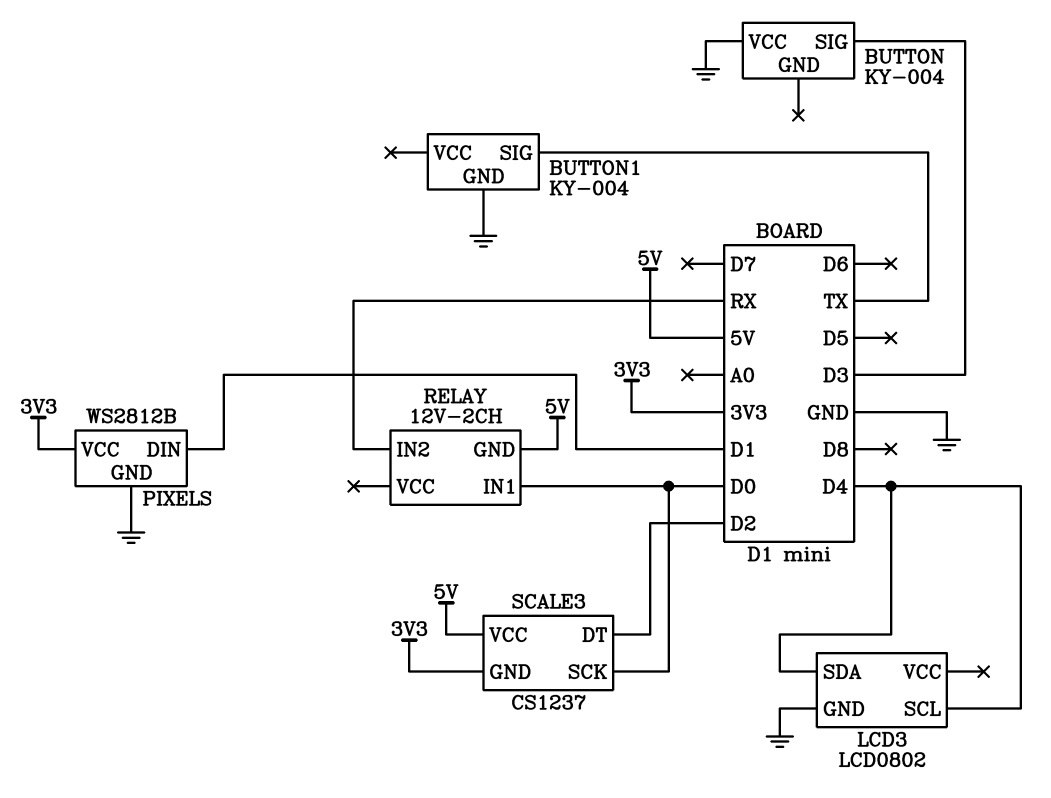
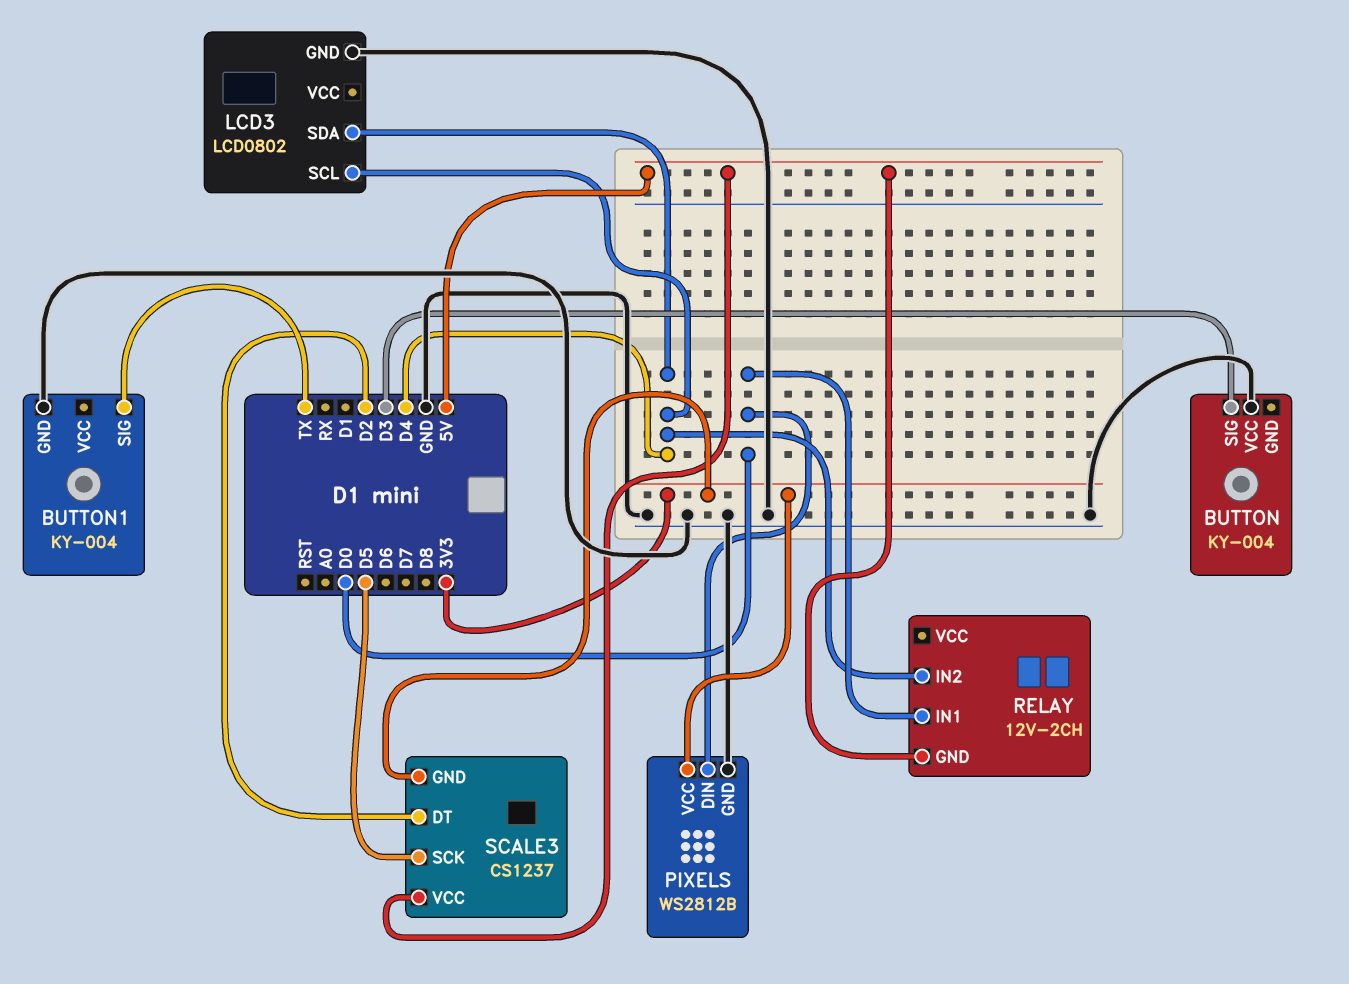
PIXELS pin DIN: D1 -> D0
RELAY pin IN2: RX -> D4
SCALE3 pin SCK: D0 -> D5

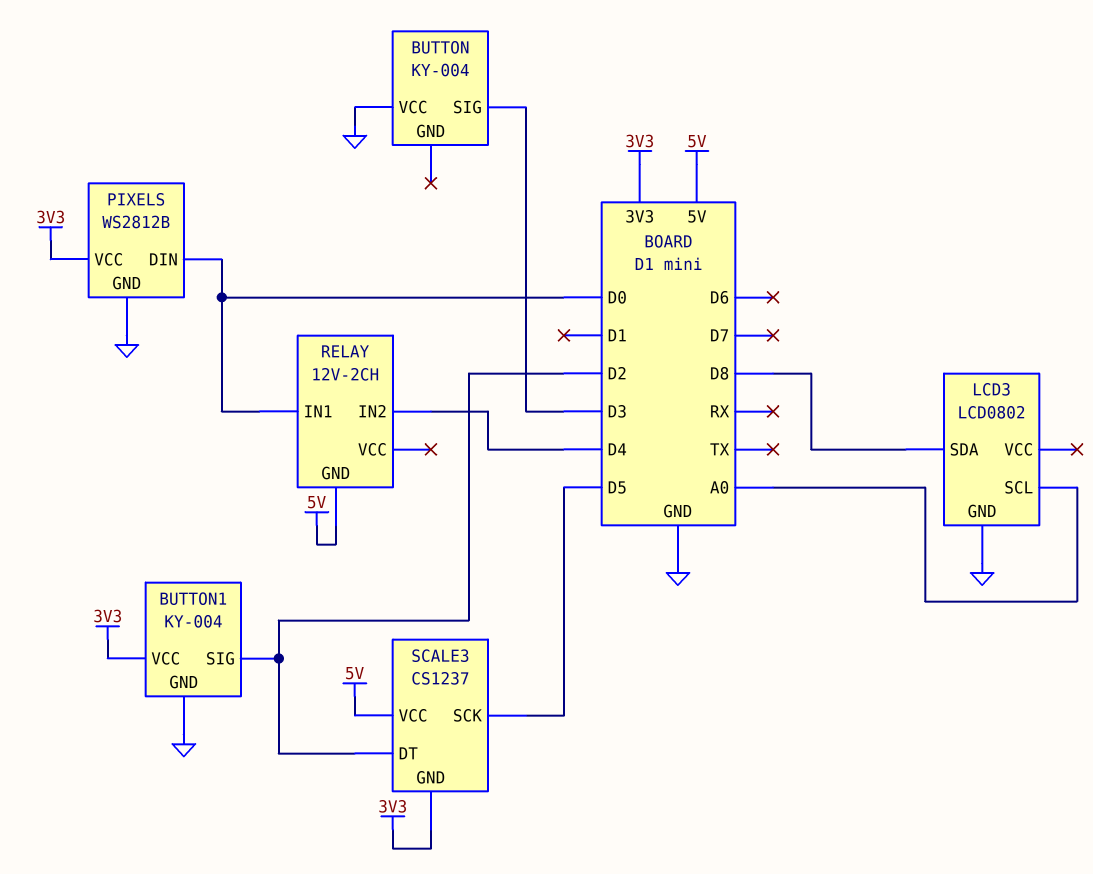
BUTTON1 pin SIG: TX -> D2
BUTTON1 pin VCC: none -> 3V3
LCD3 pin SCL: D4 -> A0
LCD3 pin SDA: D4 -> D8

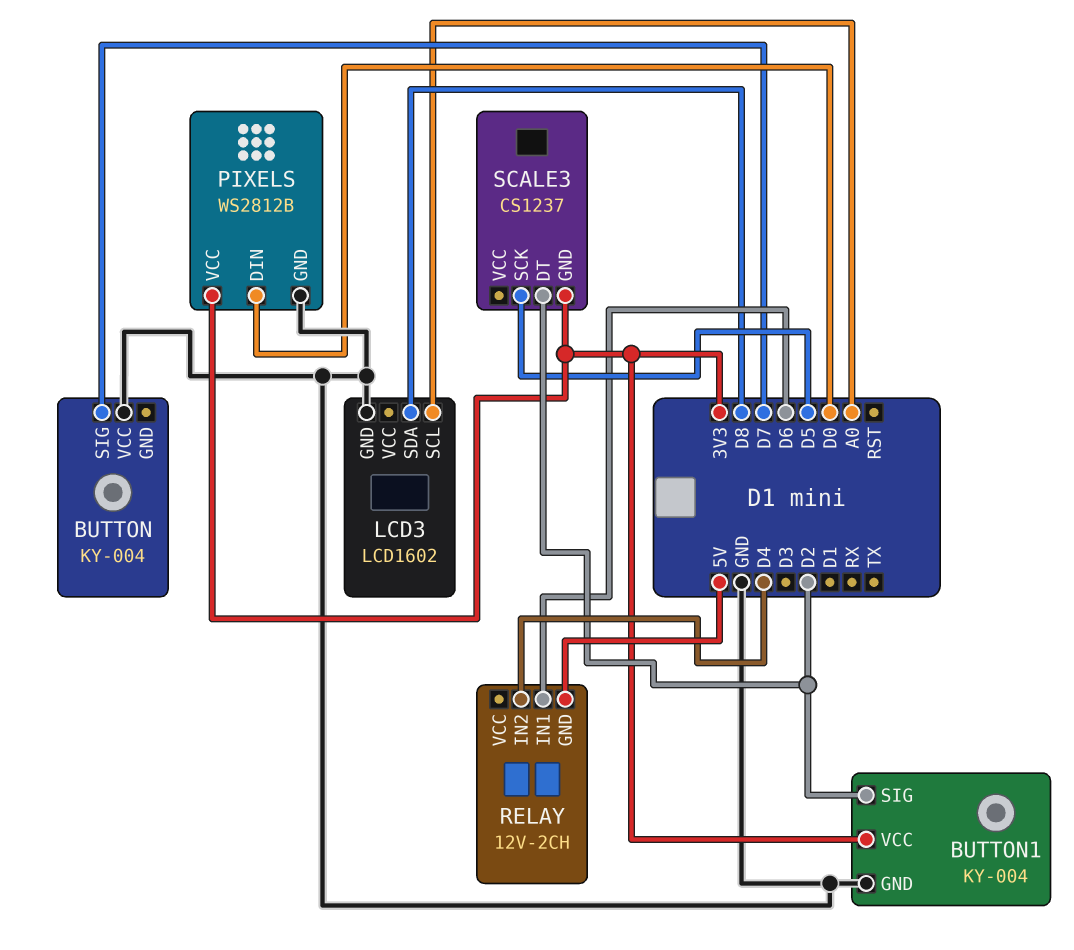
BUTTON pin SIG: D3 -> D7
LCD3: LCD0802 -> LCD1602
RELAY pin IN1: D0 -> D6
SCALE3 pin VCC: 5V -> none

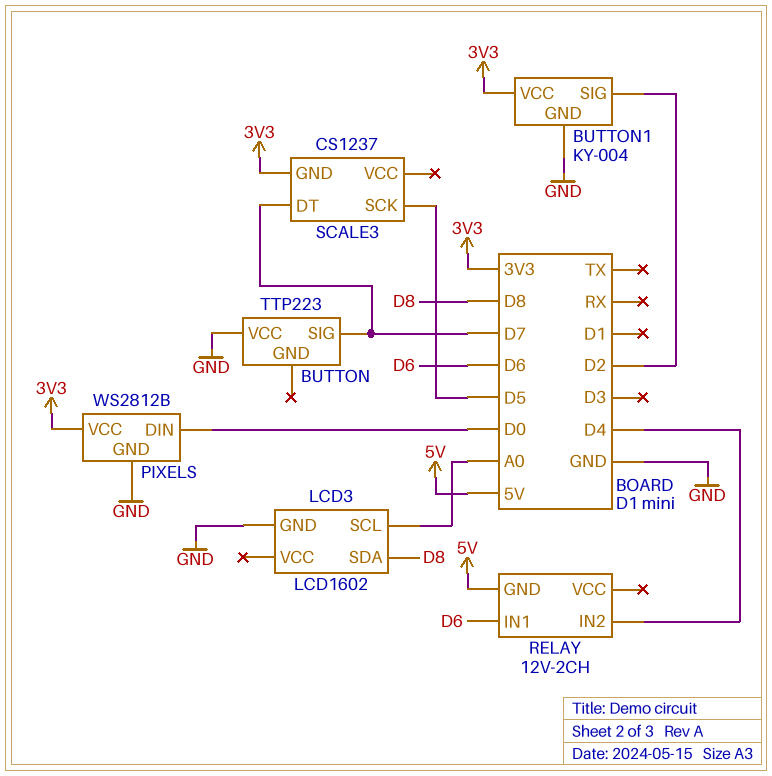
BUTTON: KY-004 -> TTP223
SCALE3 pin DT: D2 -> D7

